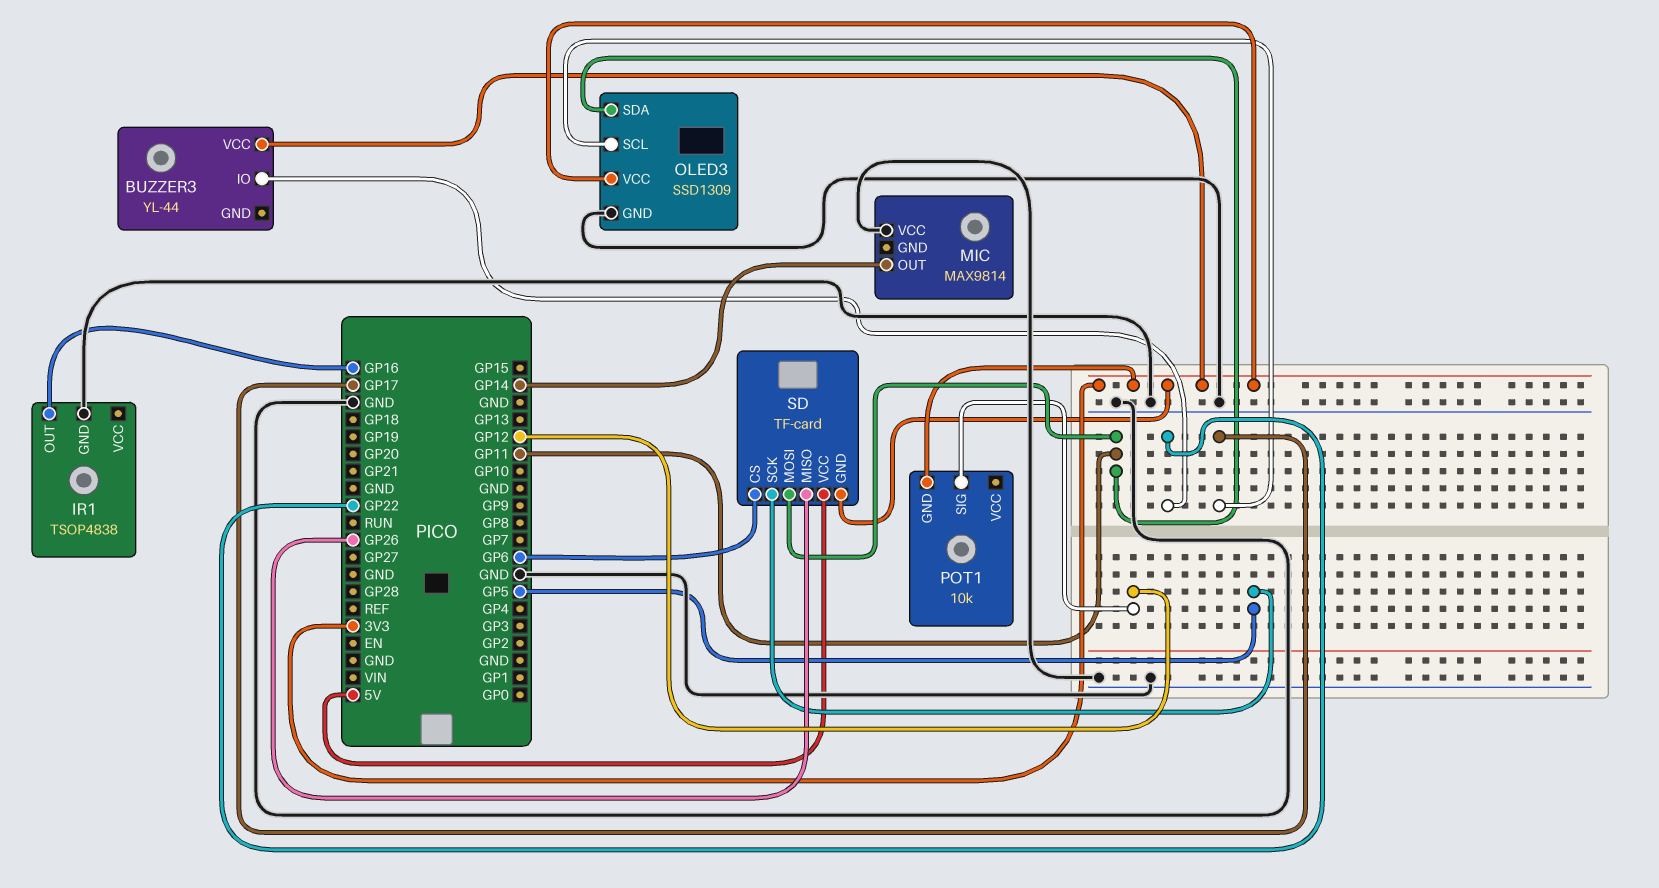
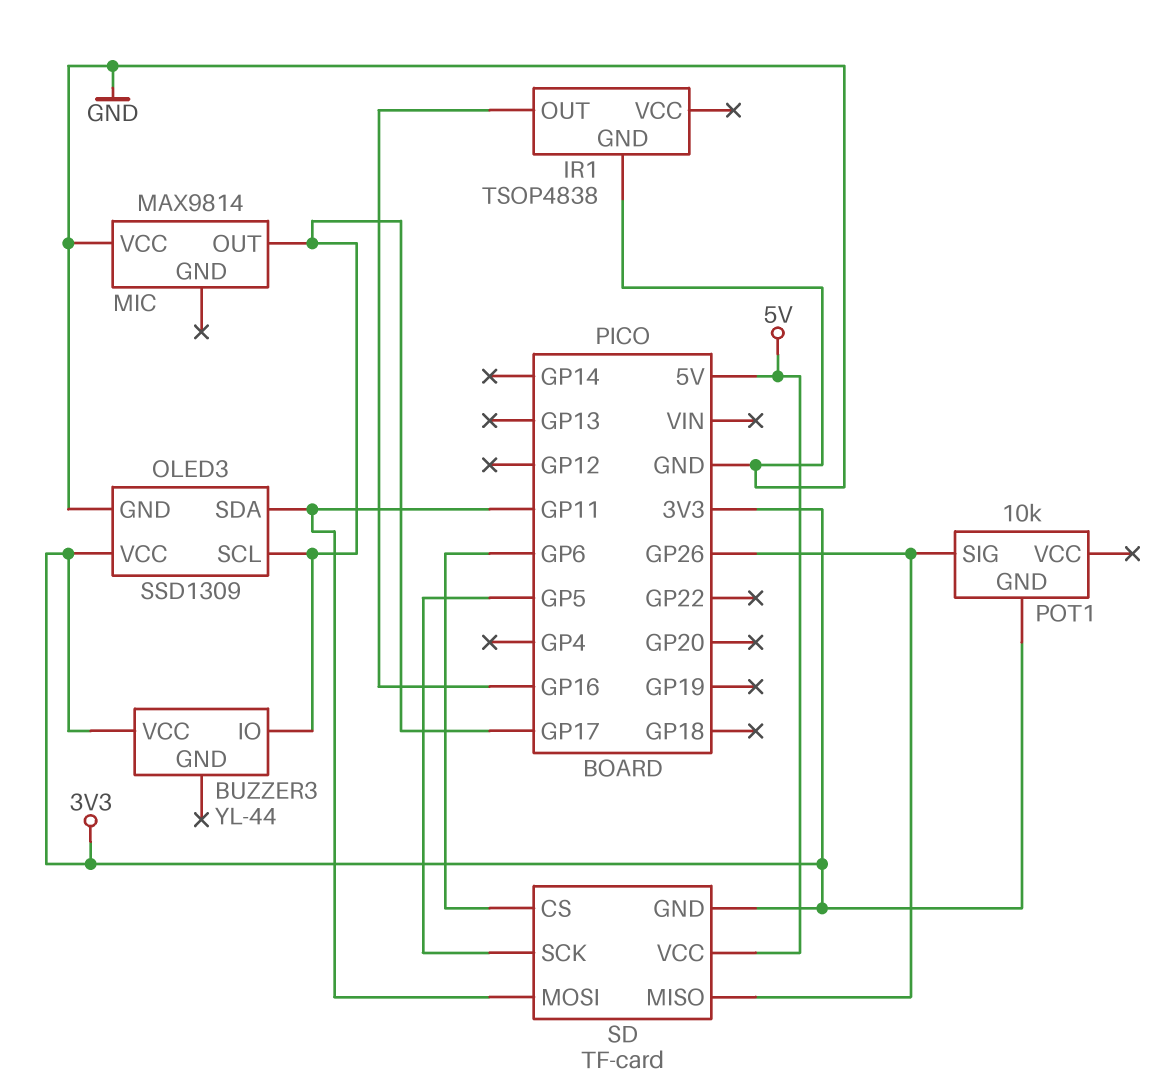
BUZZER3 pin IO: GP22 -> GP17
MIC pin OUT: GP14 -> GP17
POT1 pin SIG: GP12 -> GP26

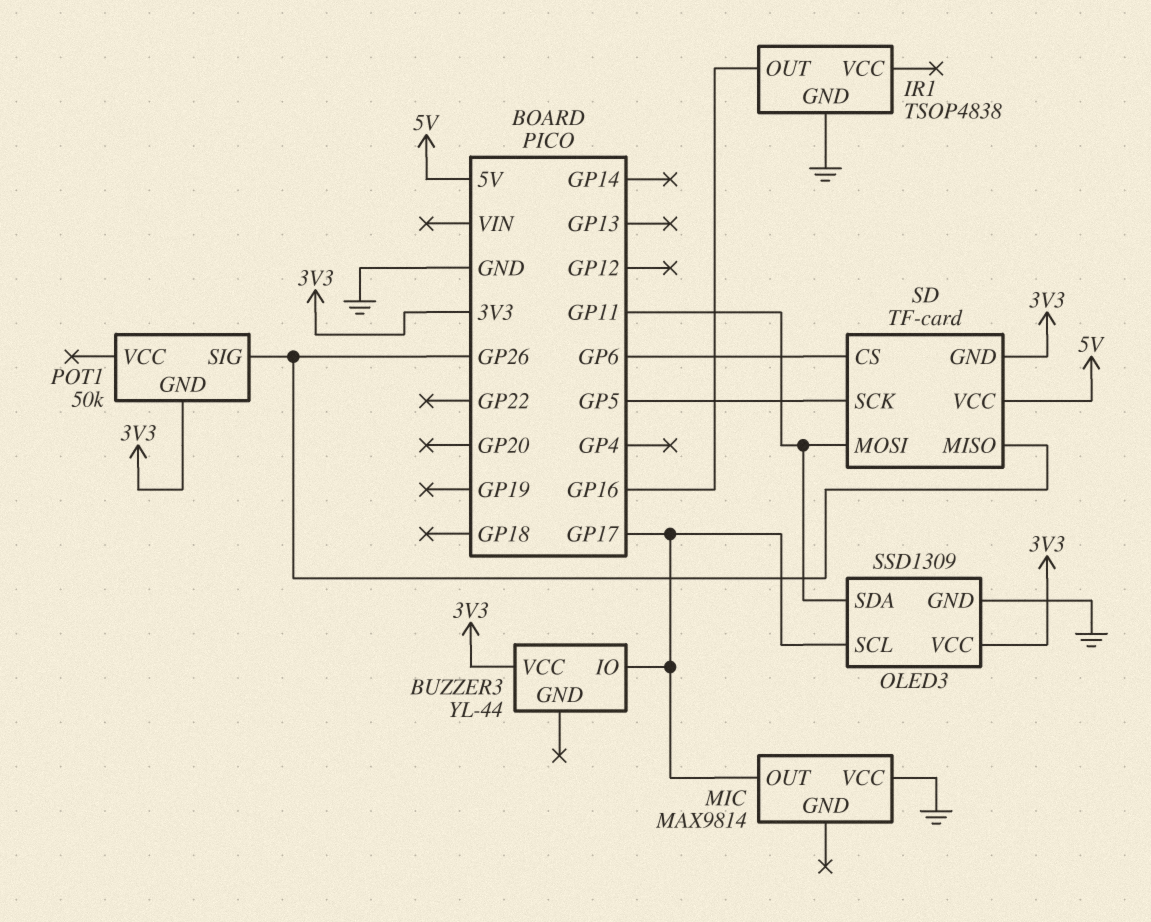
POT1: 10k -> 50k

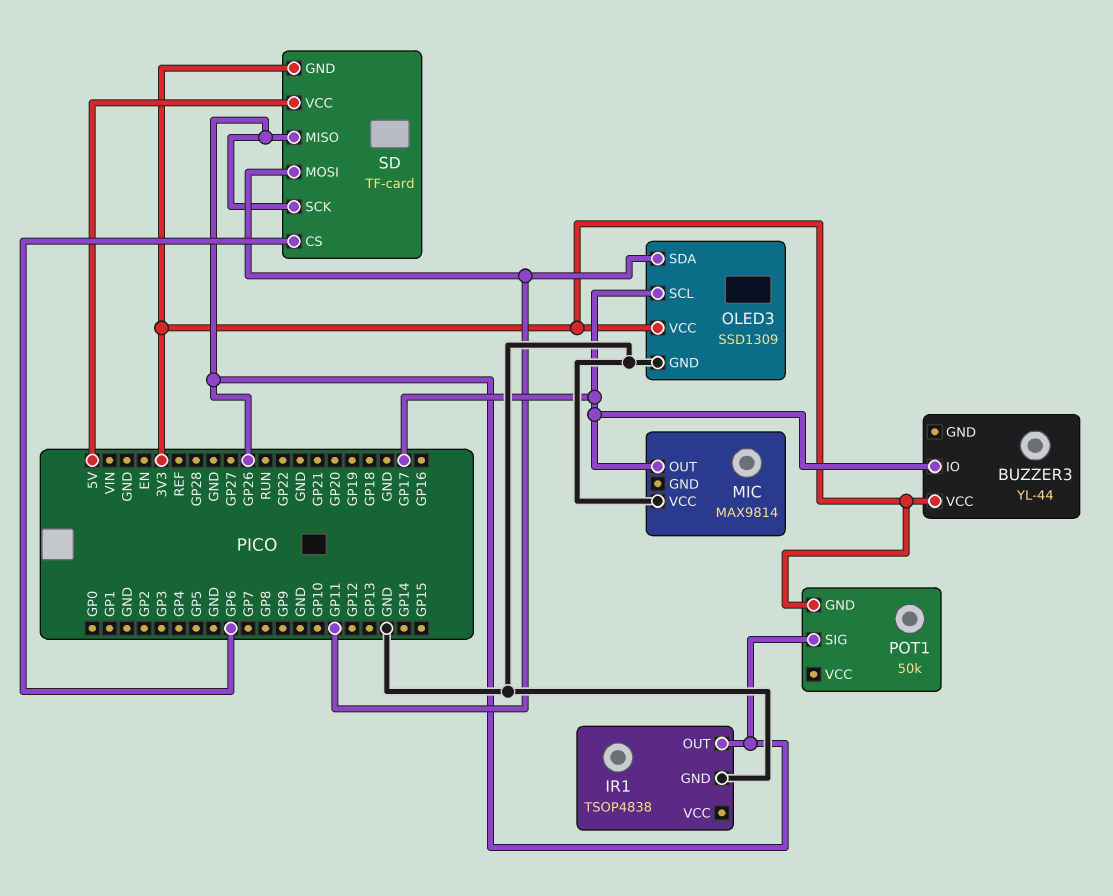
IR1 pin OUT: GP16 -> GP26
SD pin SCK: GP5 -> GP26

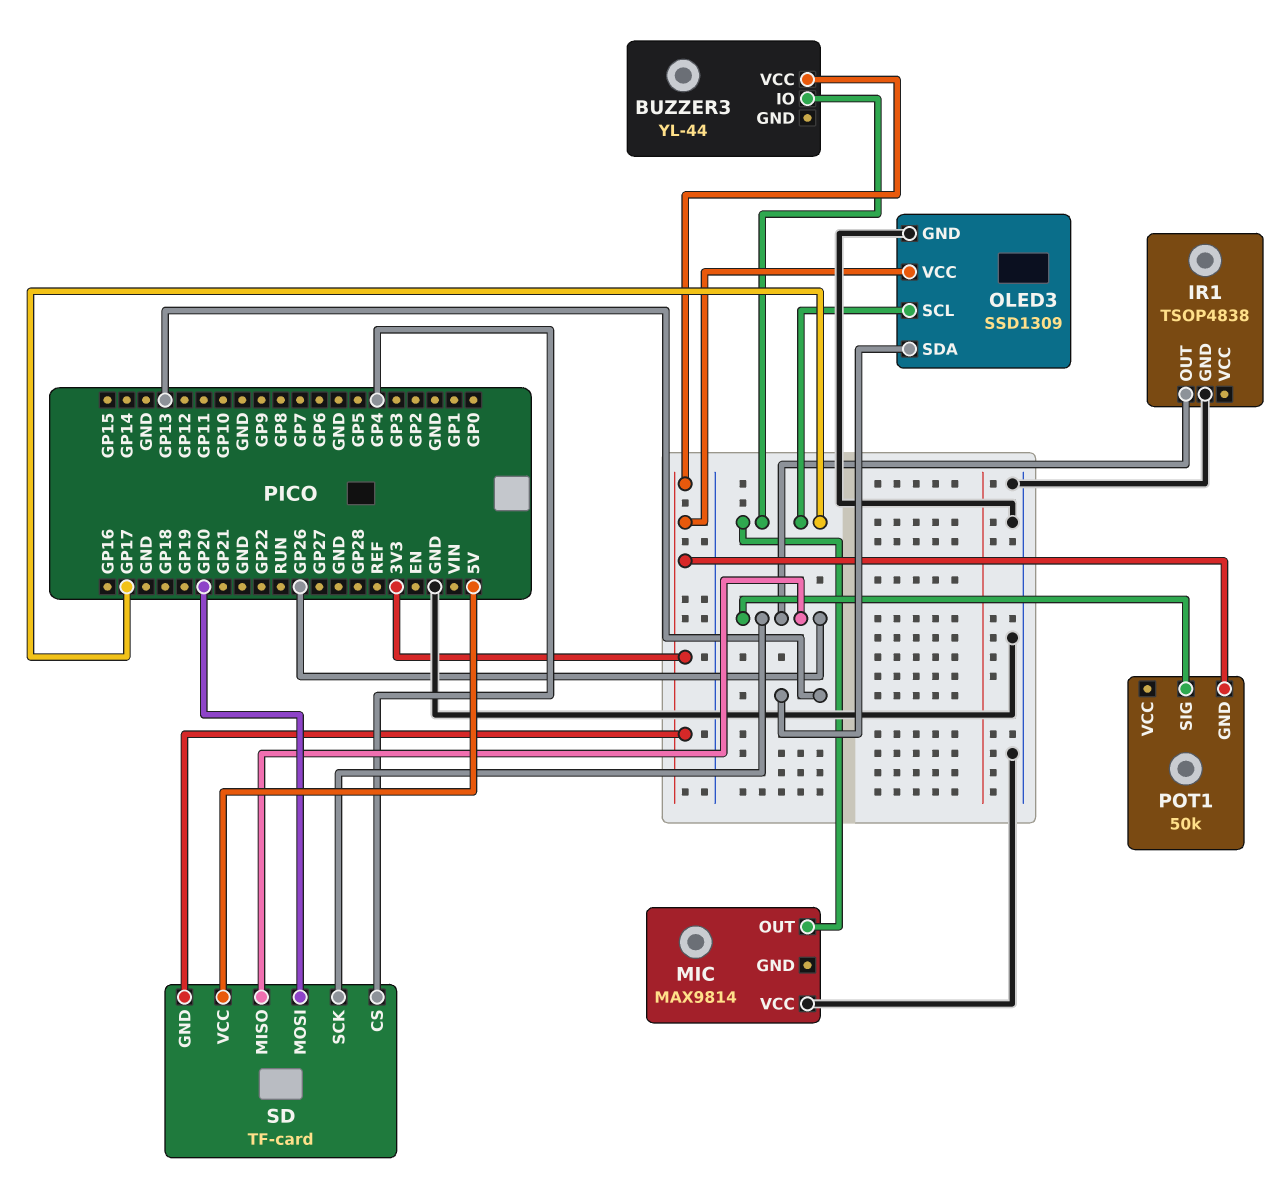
OLED3 pin SDA: GP11 -> GP13
SD pin CS: GP6 -> GP4
SD pin MOSI: GP11 -> GP20

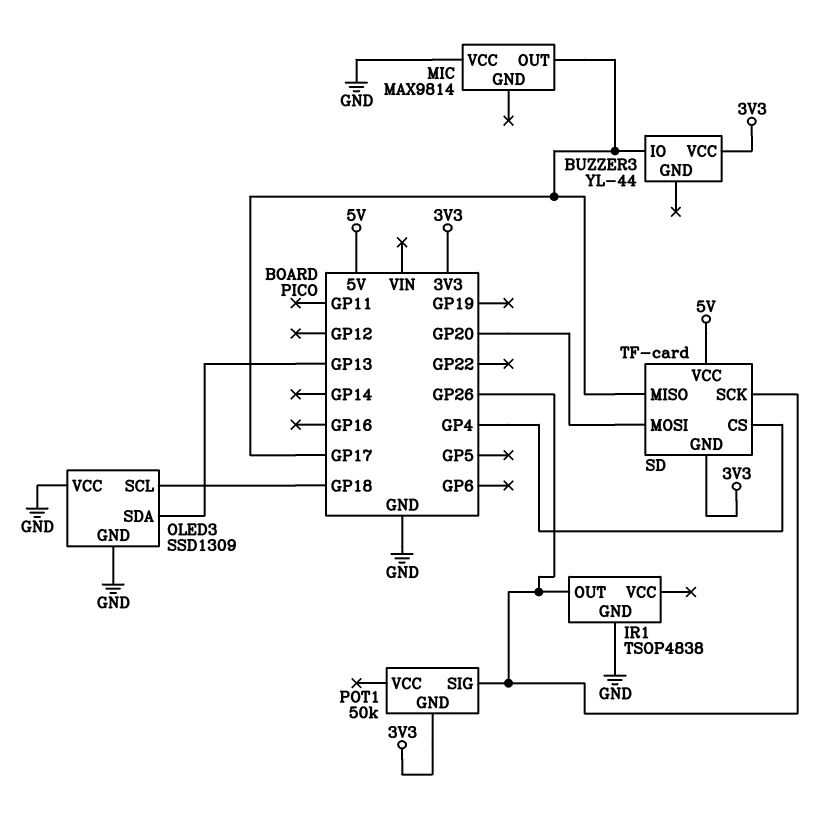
OLED3 pin SCL: GP17 -> GP18
OLED3 pin VCC: 3V3 -> GND
SD pin MISO: GP26 -> GP17

